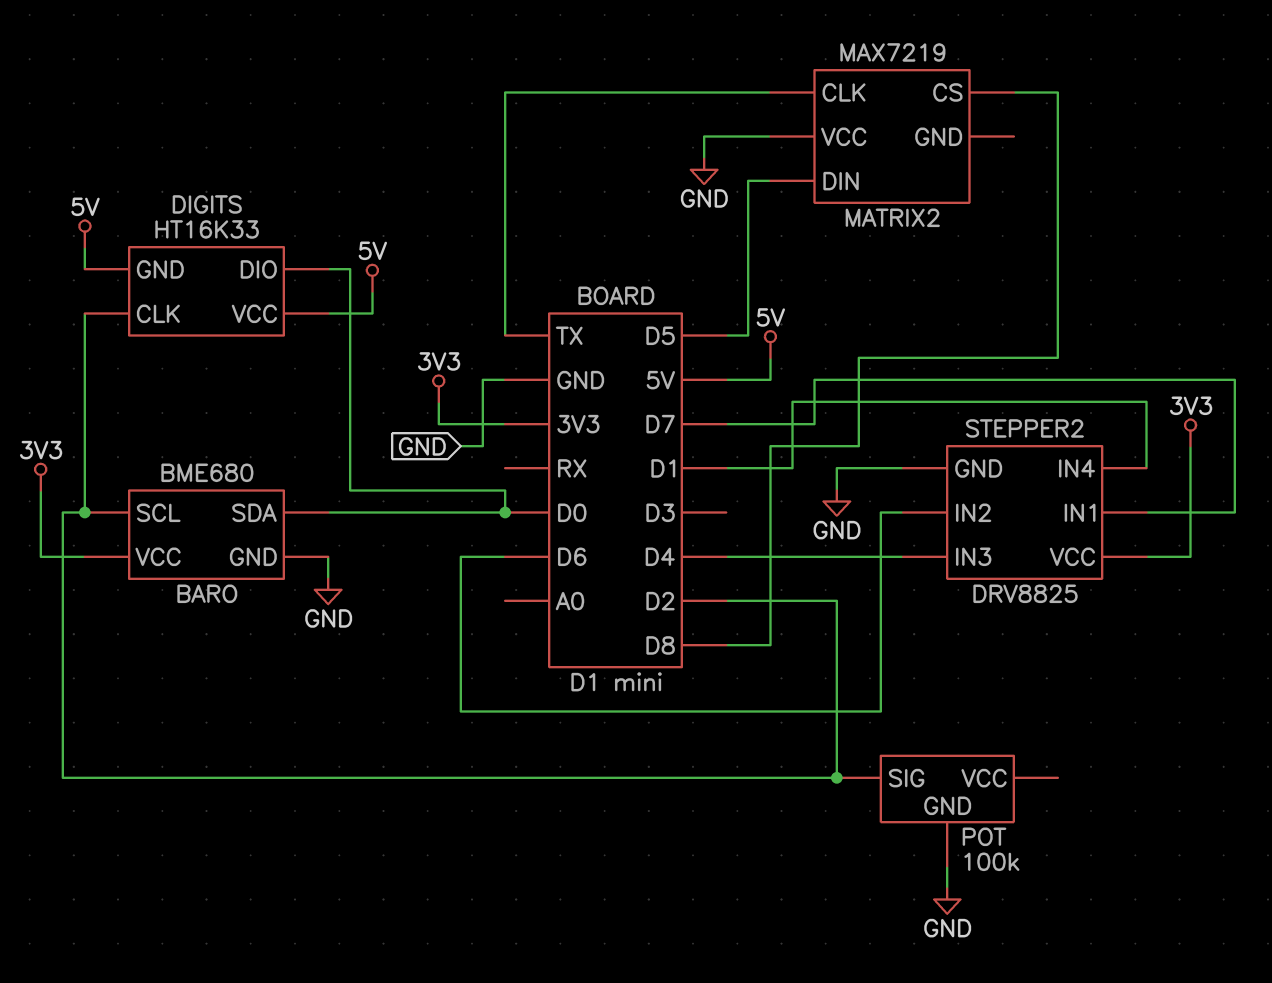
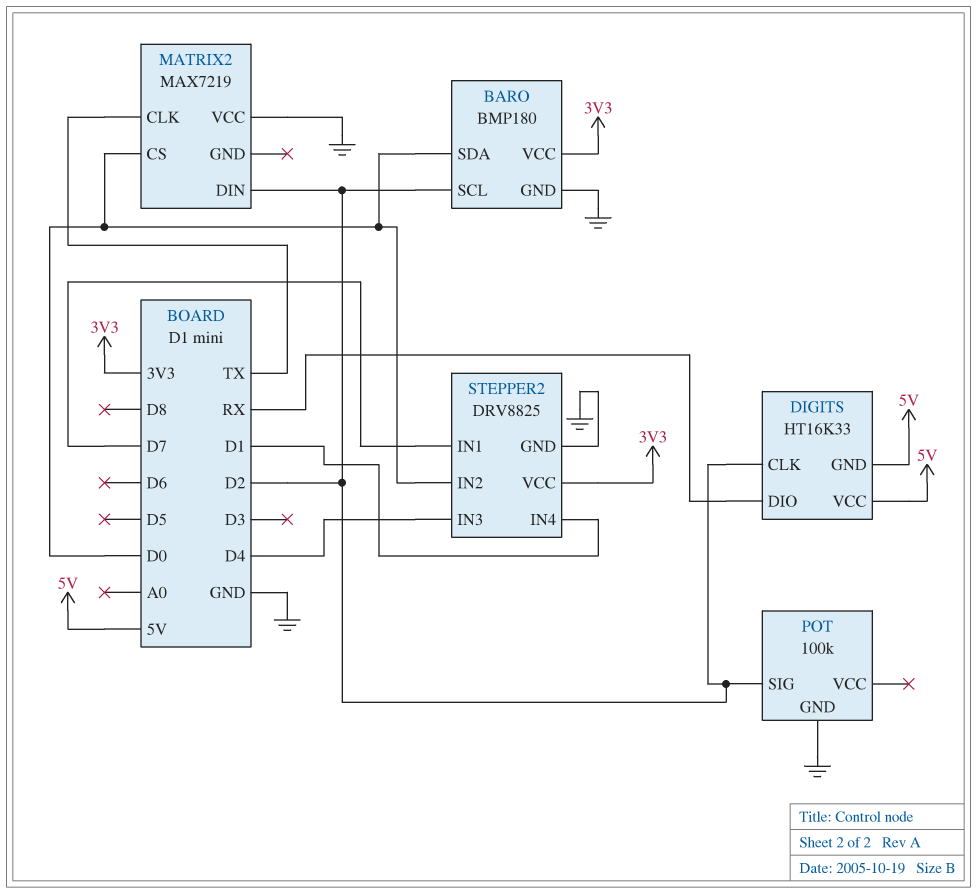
BARO: BME680 -> BMP180
DIGITS pin DIO: D0 -> RX
MATRIX2 pin CS: D8 -> D0
MATRIX2 pin DIN: D5 -> D2
STEPPER2 pin IN2: D6 -> D0

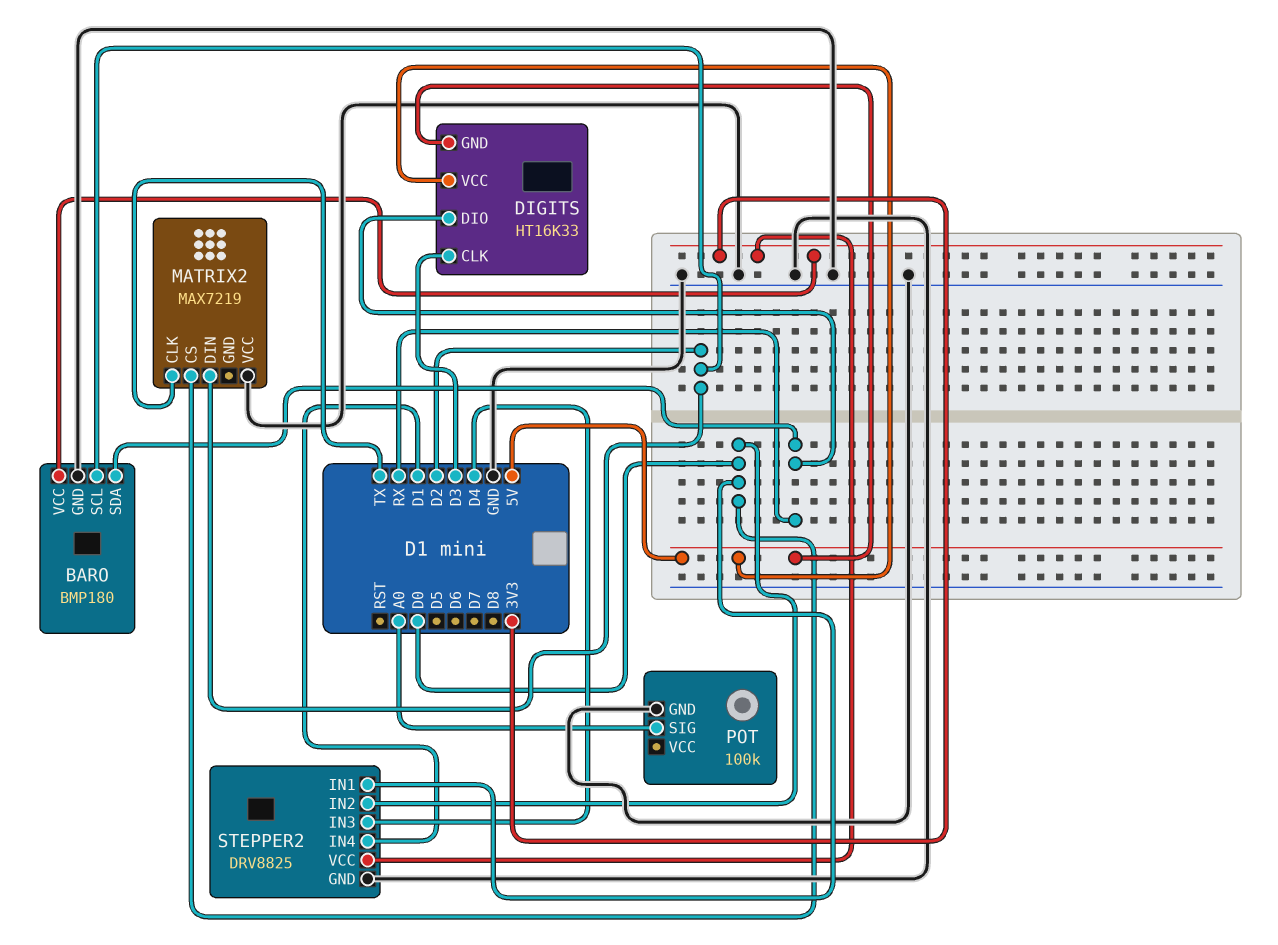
BARO pin SDA: D0 -> RX
DIGITS pin CLK: D2 -> D3
POT pin SIG: D2 -> A0
STEPPER2 pin IN1: D7 -> D0

